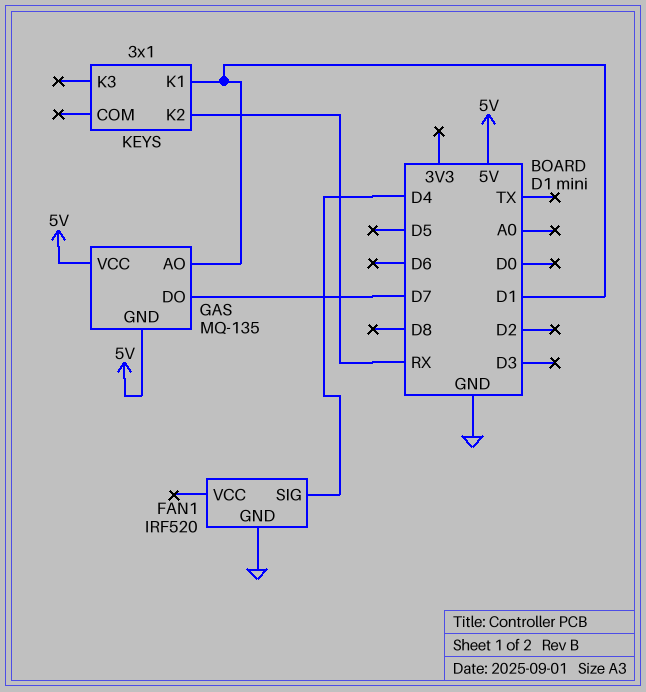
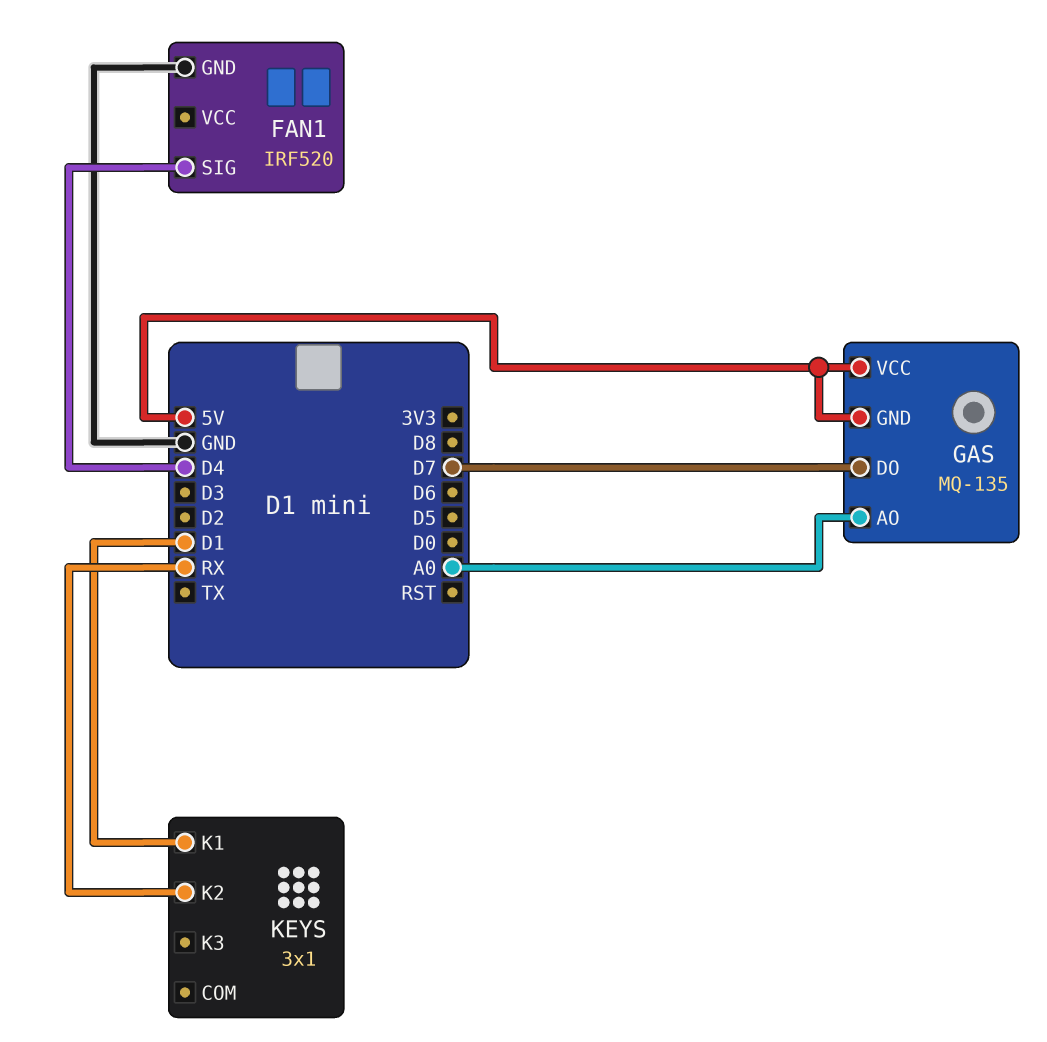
GAS pin AO: D1 -> A0

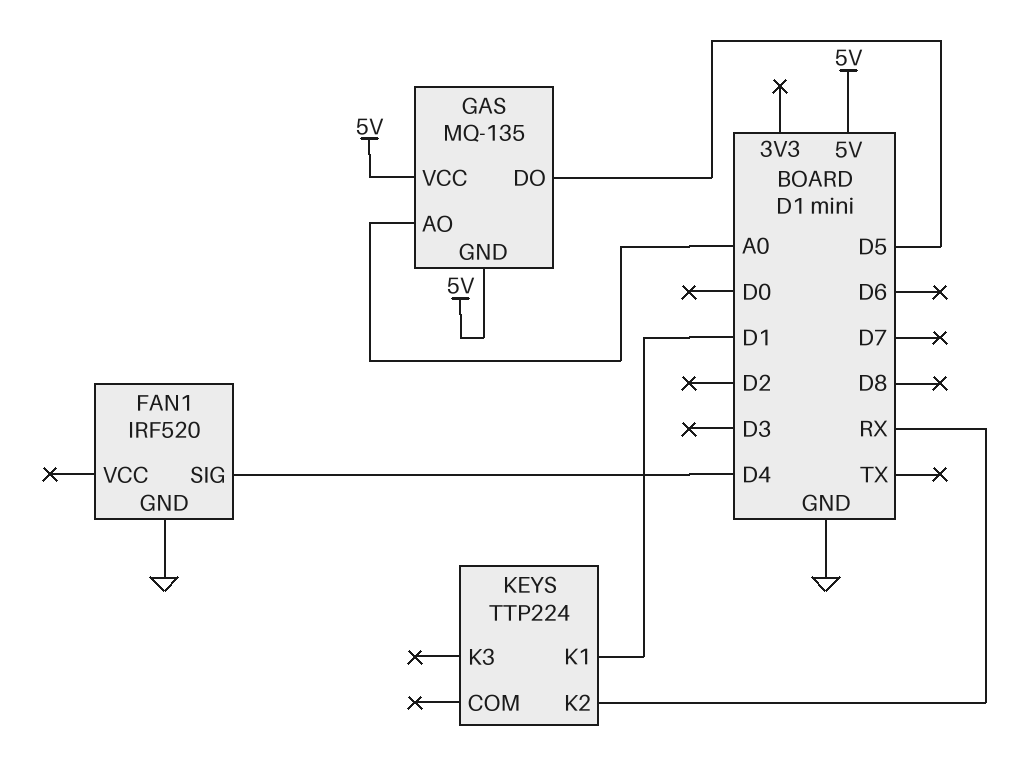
GAS pin DO: D7 -> D5
KEYS: 3x1 -> TTP224

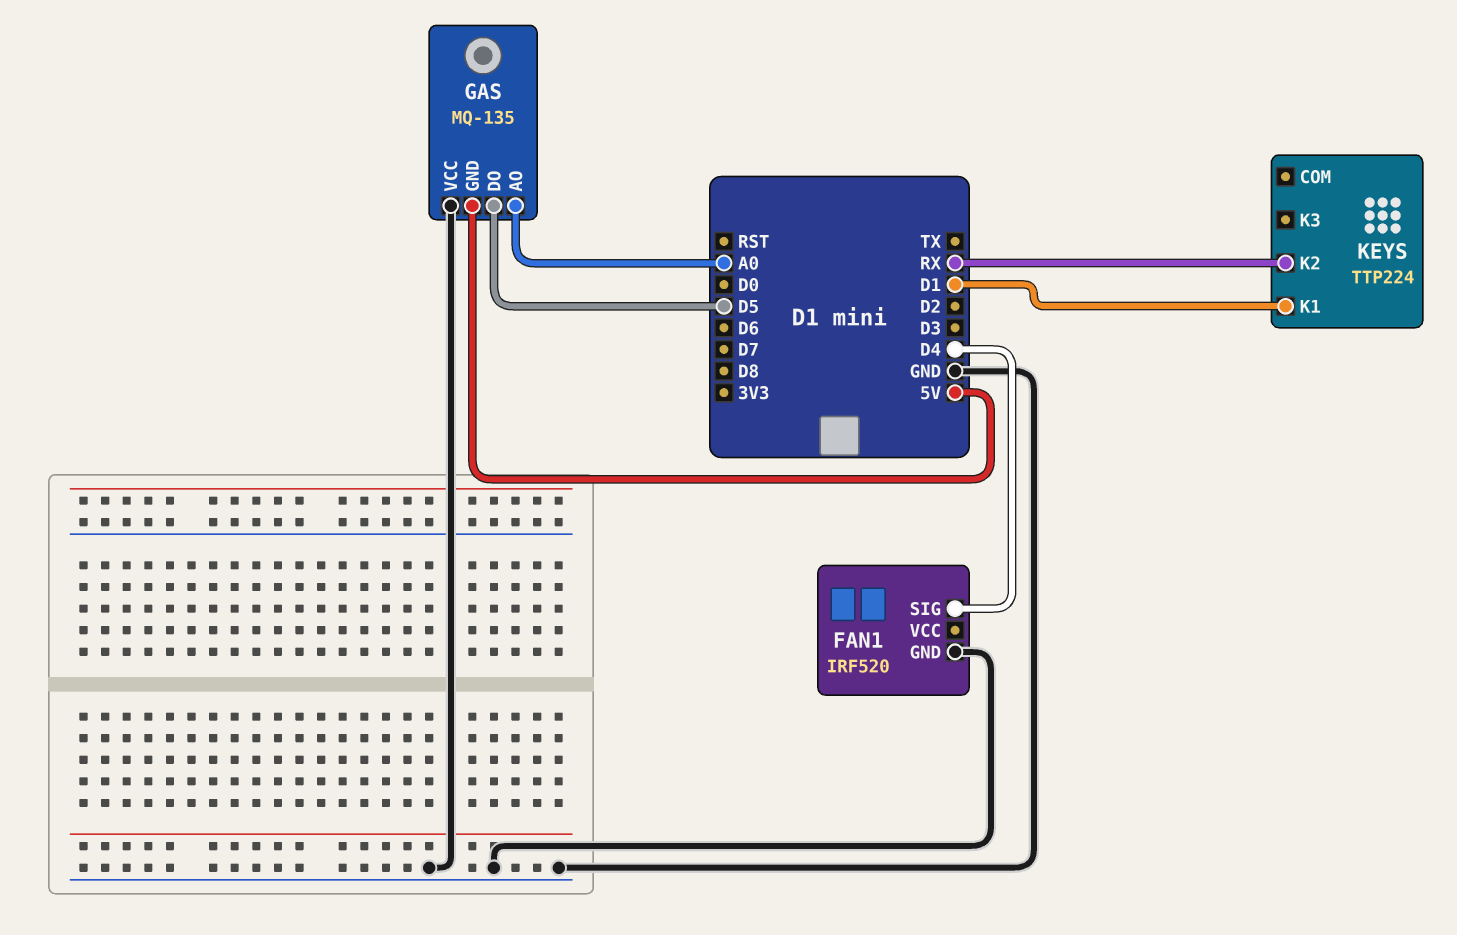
GAS pin VCC: 5V -> GND

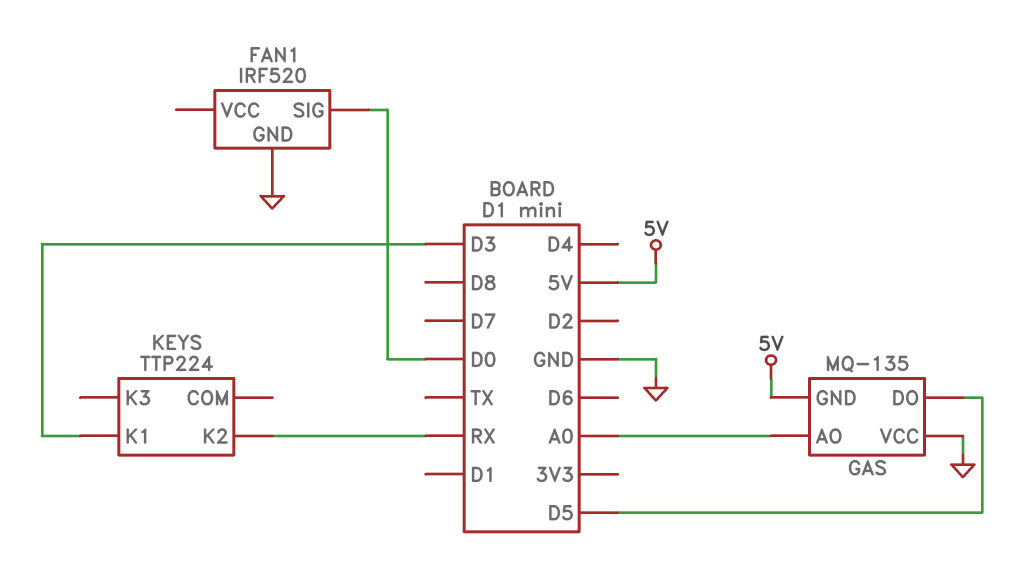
FAN1 pin SIG: D4 -> D0
KEYS pin K1: D1 -> D3

